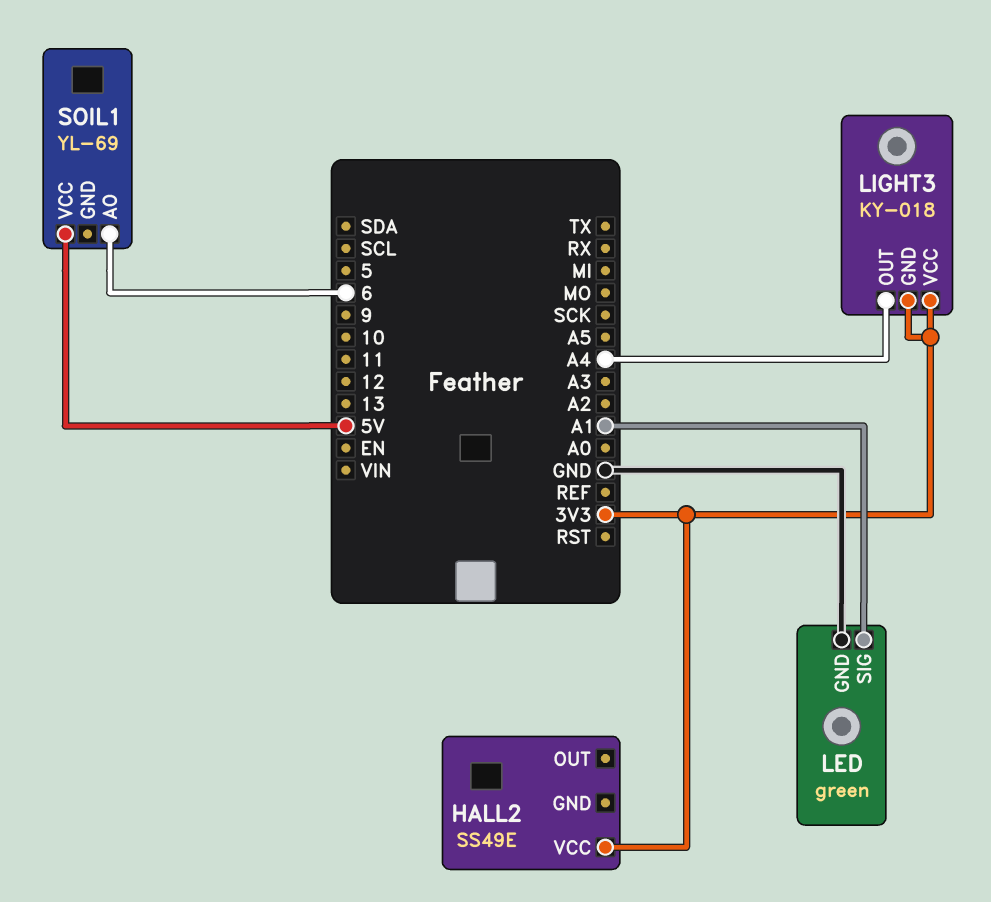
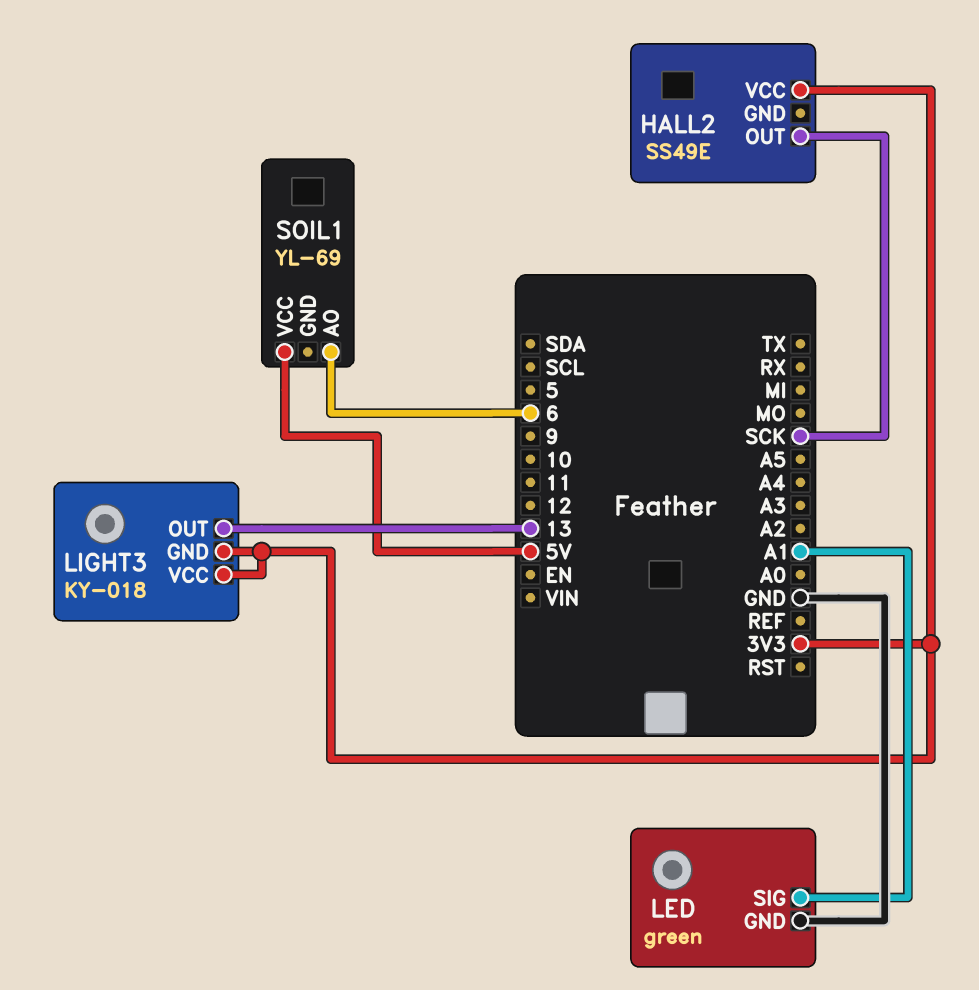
HALL2 pin OUT: none -> SCK
LIGHT3 pin OUT: A4 -> 13

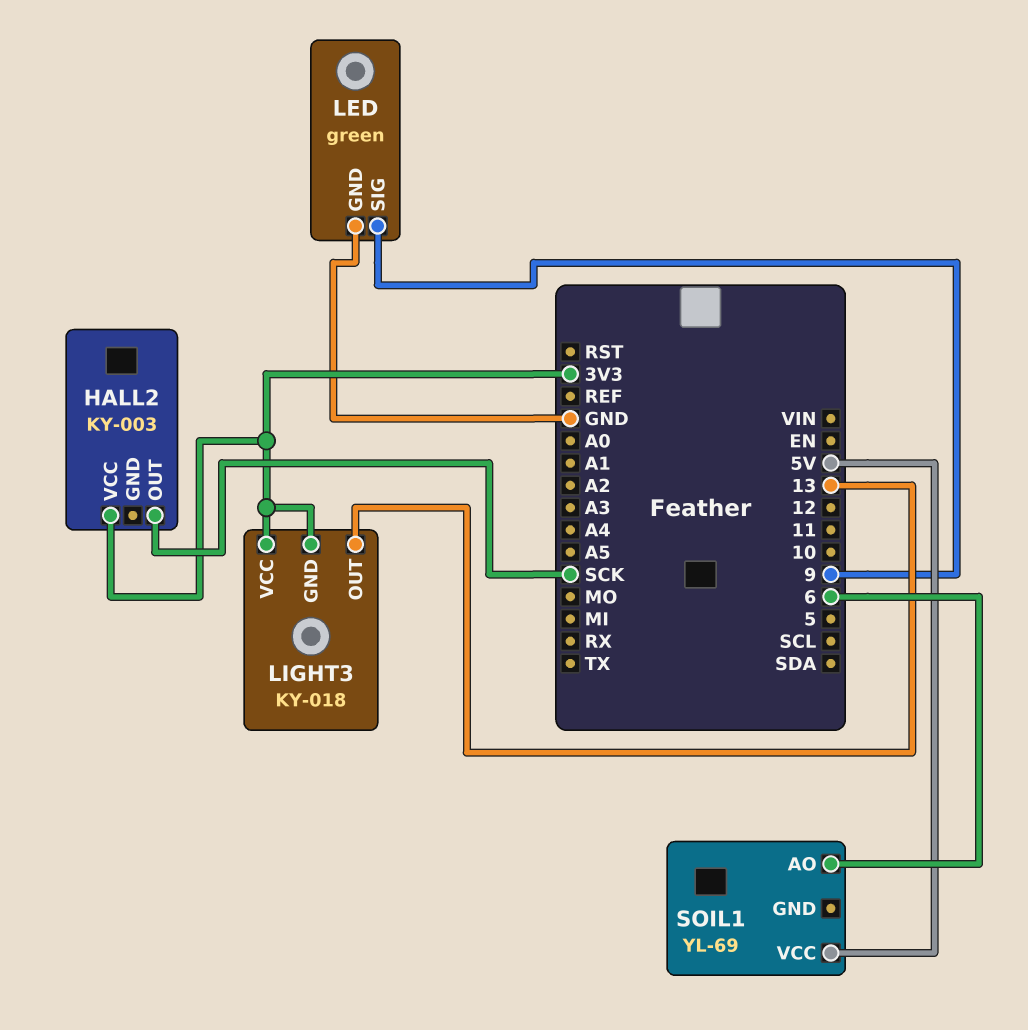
HALL2: SS49E -> KY-003
LED pin SIG: A1 -> 9

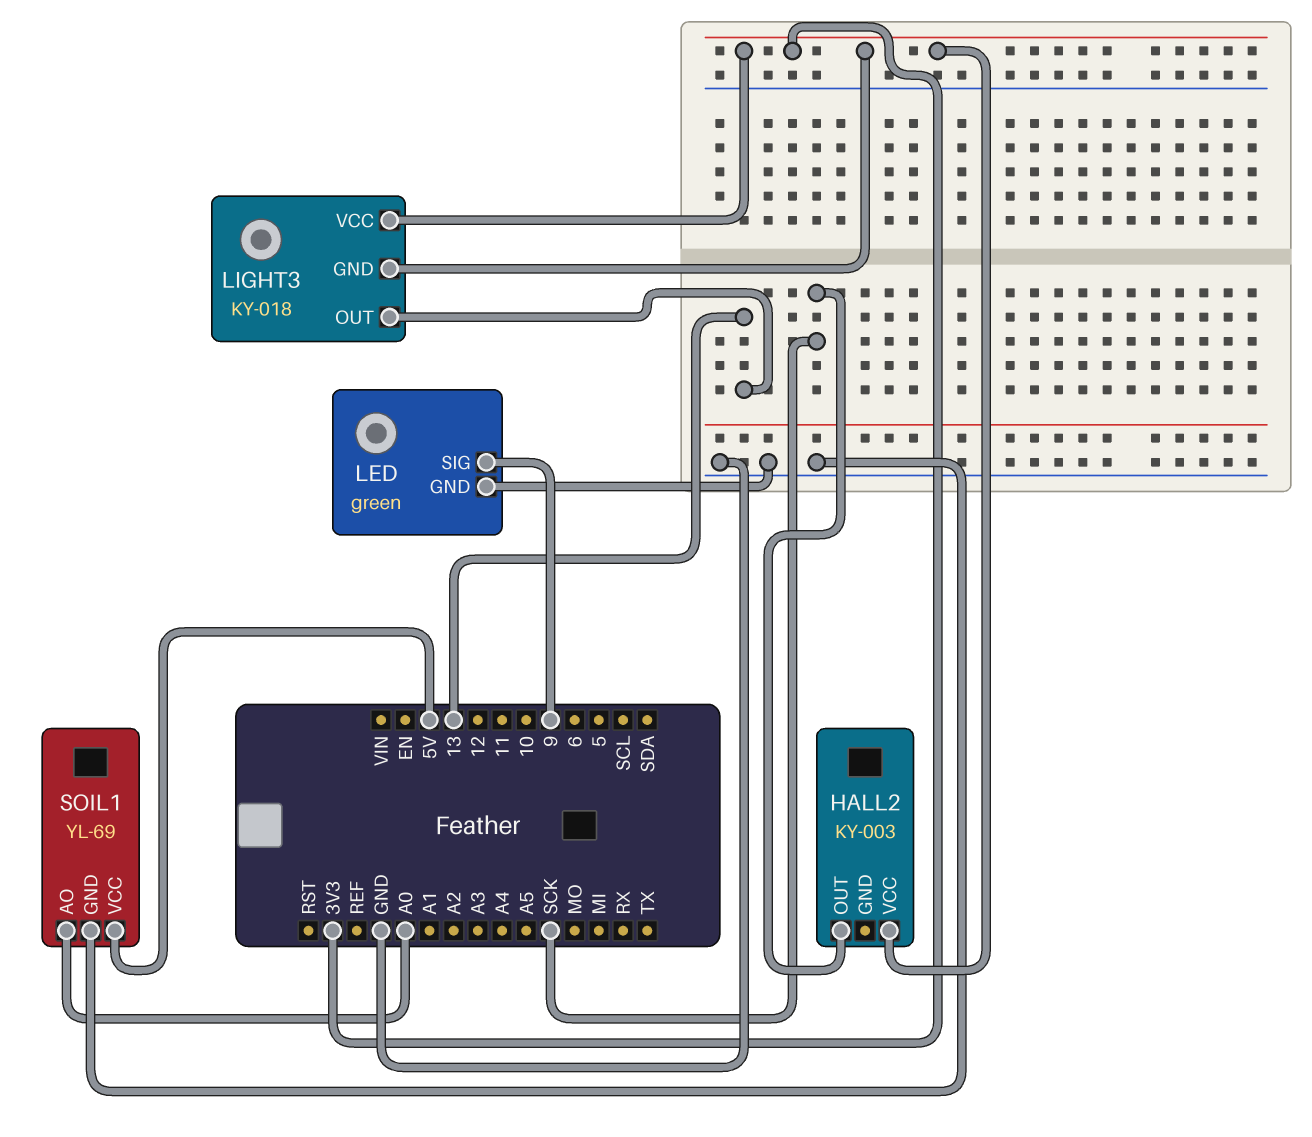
SOIL1 pin AO: 6 -> A0
SOIL1 pin GND: none -> GND

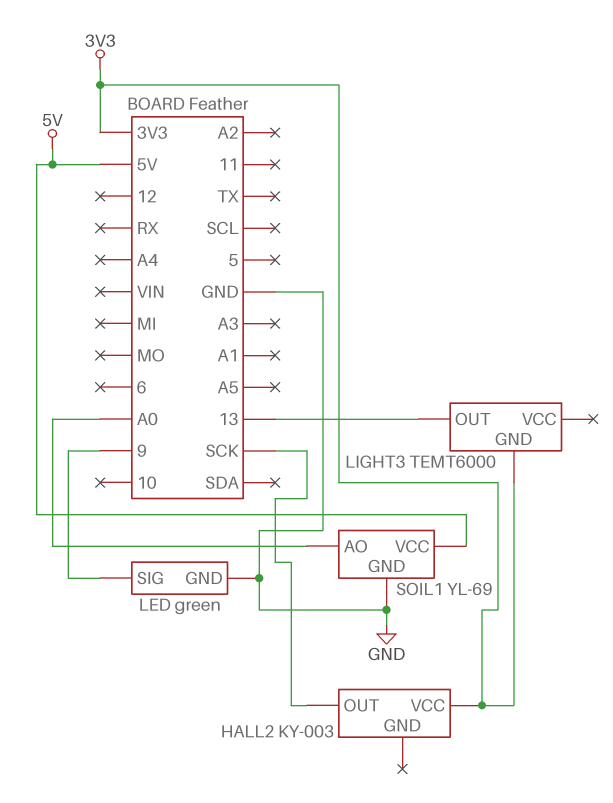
LIGHT3: KY-018 -> TEMT6000
LIGHT3 pin VCC: 3V3 -> none

